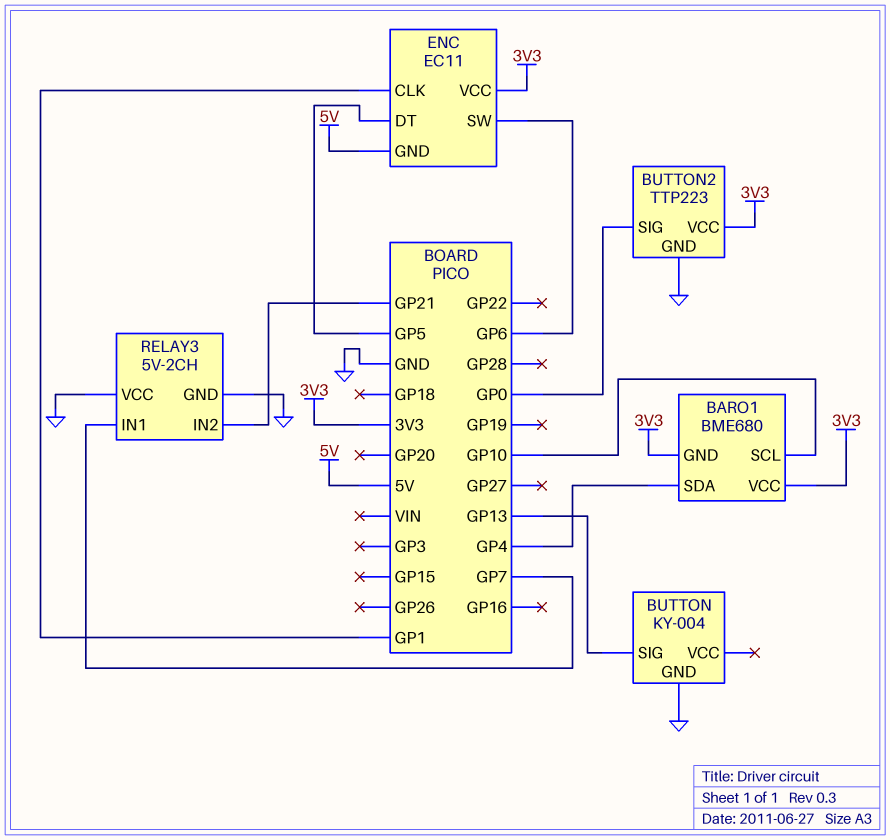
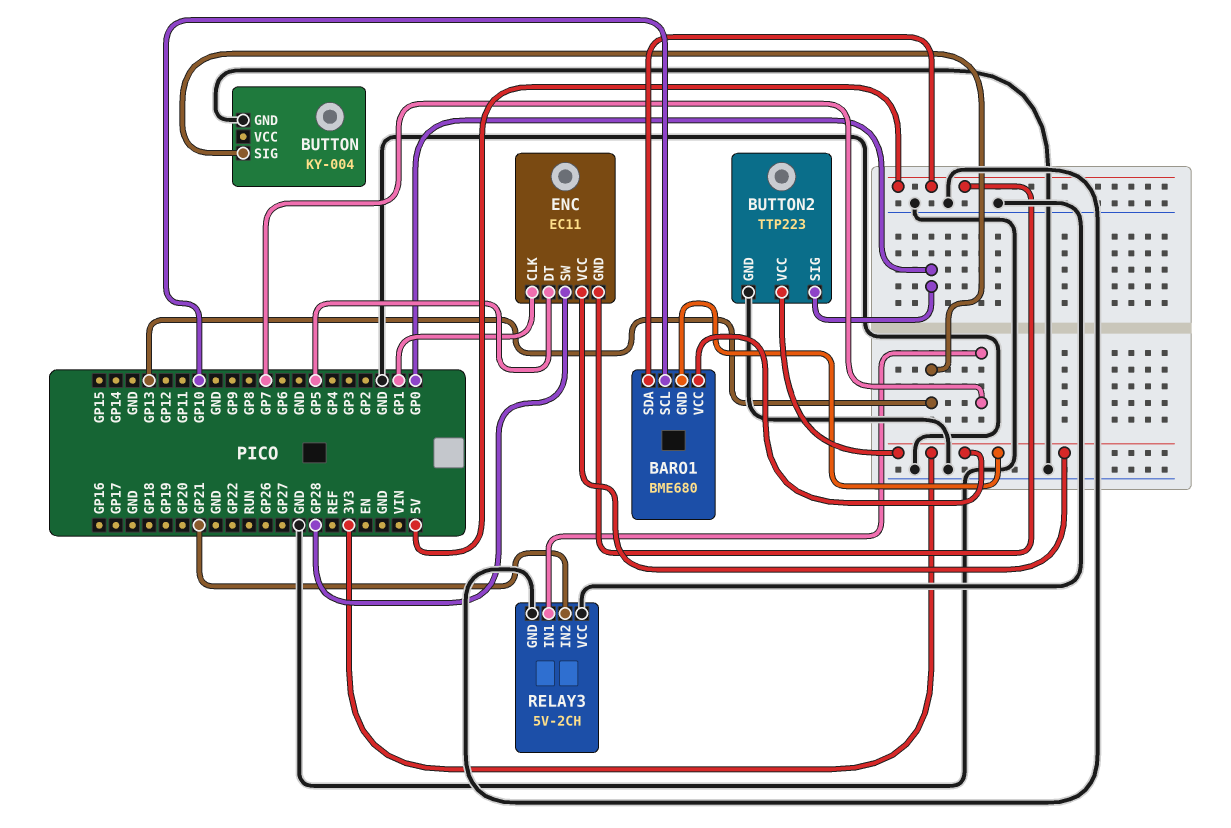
BARO1 pin SDA: GP4 -> 5V
ENC pin SW: GP6 -> GP28

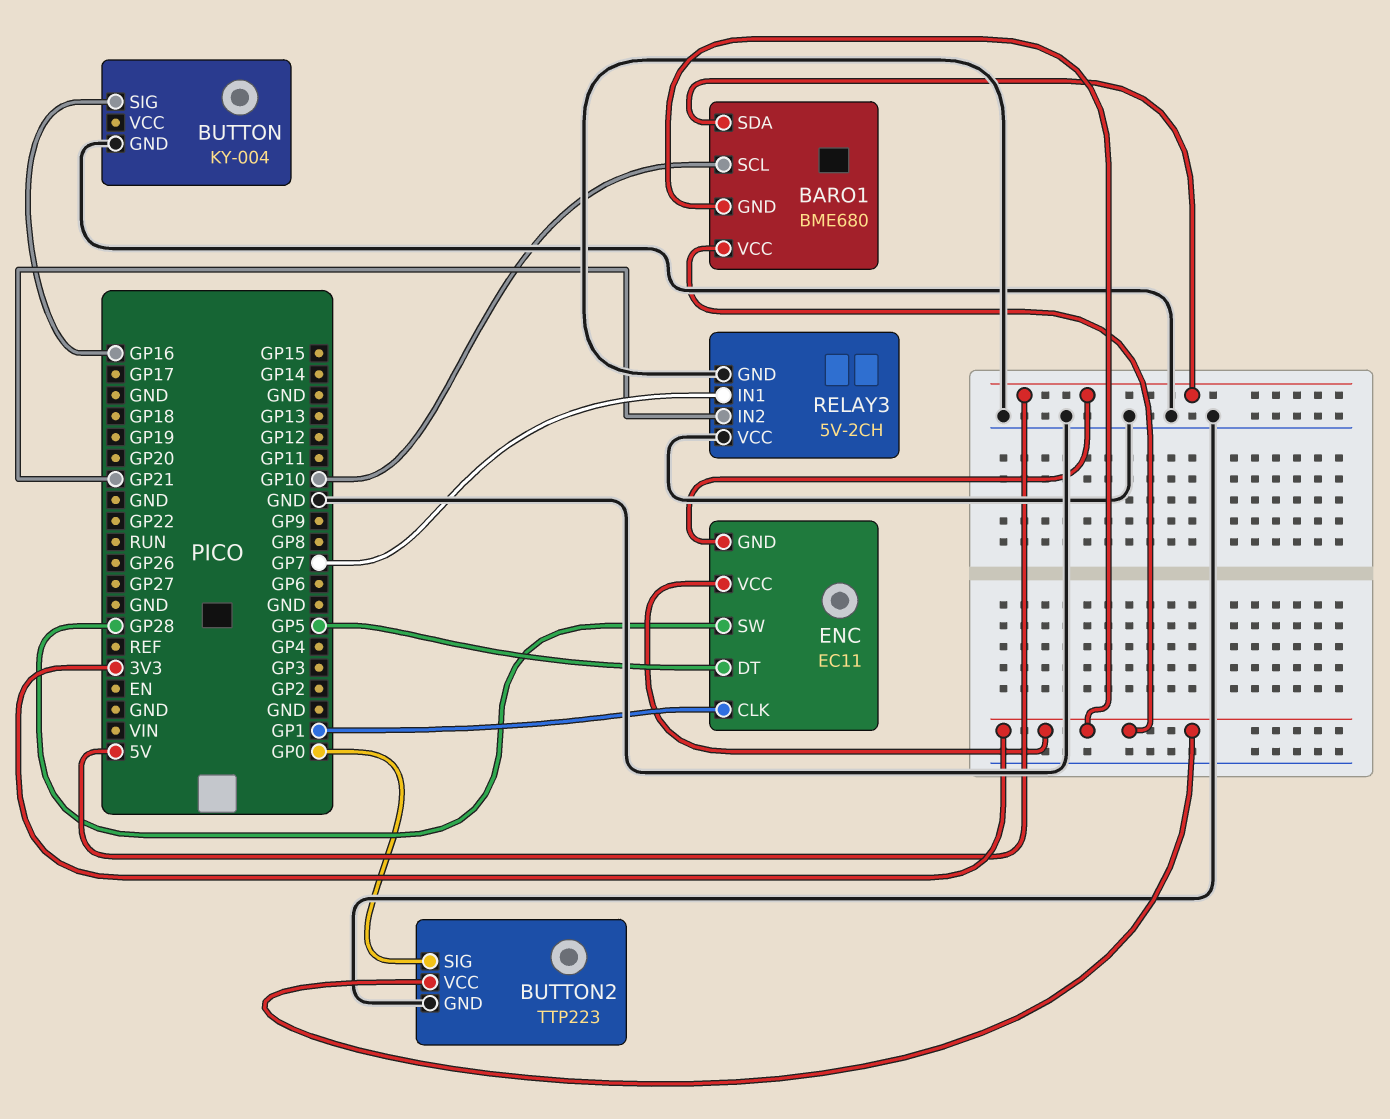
BUTTON pin SIG: GP13 -> GP16

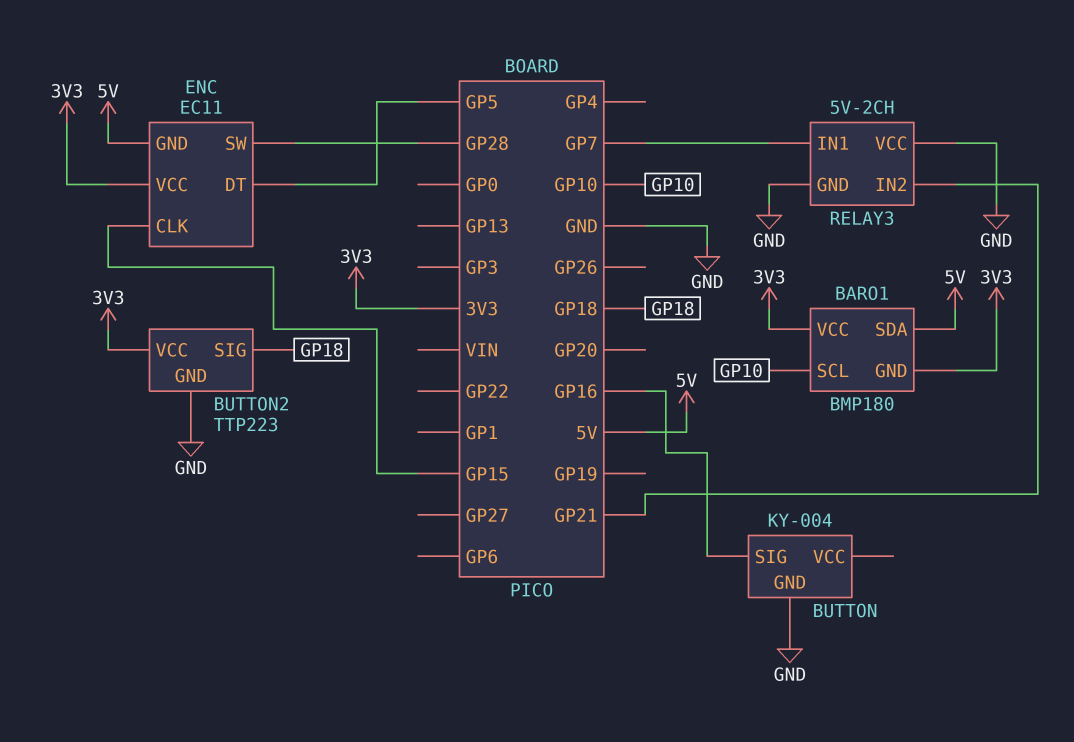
BARO1: BME680 -> BMP180
BUTTON2 pin SIG: GP0 -> GP18
ENC pin CLK: GP1 -> GP15

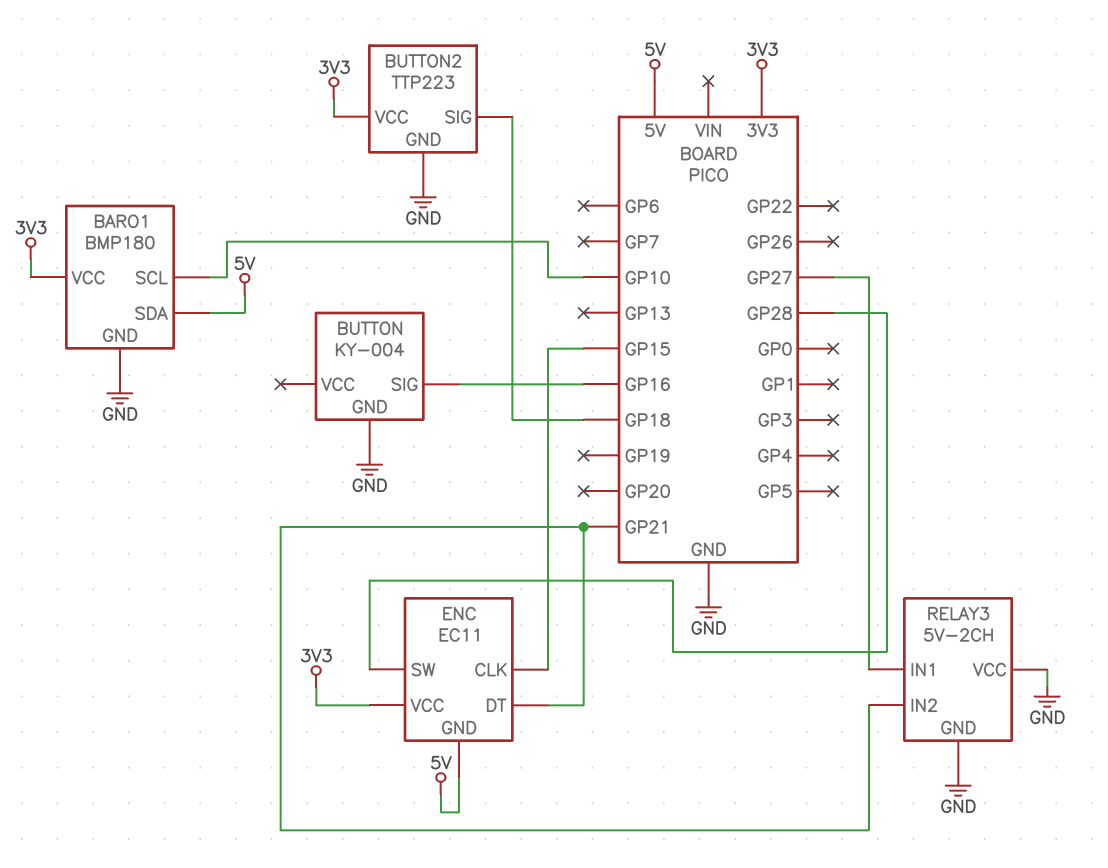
BARO1 pin GND: 3V3 -> GND
ENC pin DT: GP5 -> GP21
RELAY3 pin IN1: GP7 -> GP27

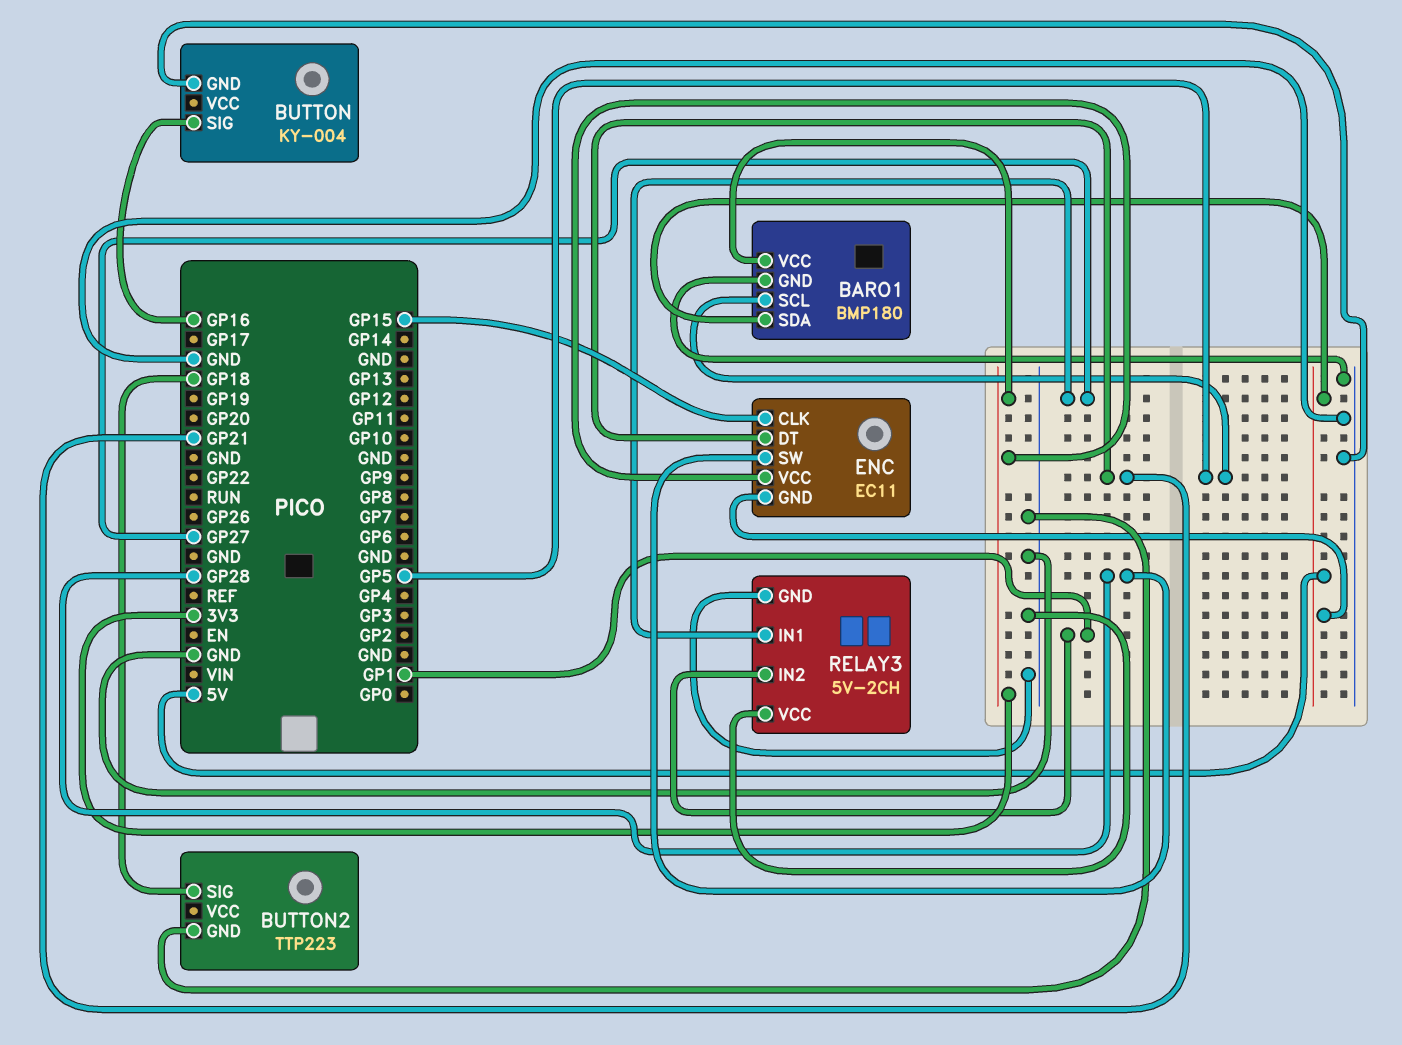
BARO1 pin SCL: GP10 -> GP5
BUTTON2 pin VCC: 3V3 -> none
RELAY3 pin IN2: GP21 -> GP1

